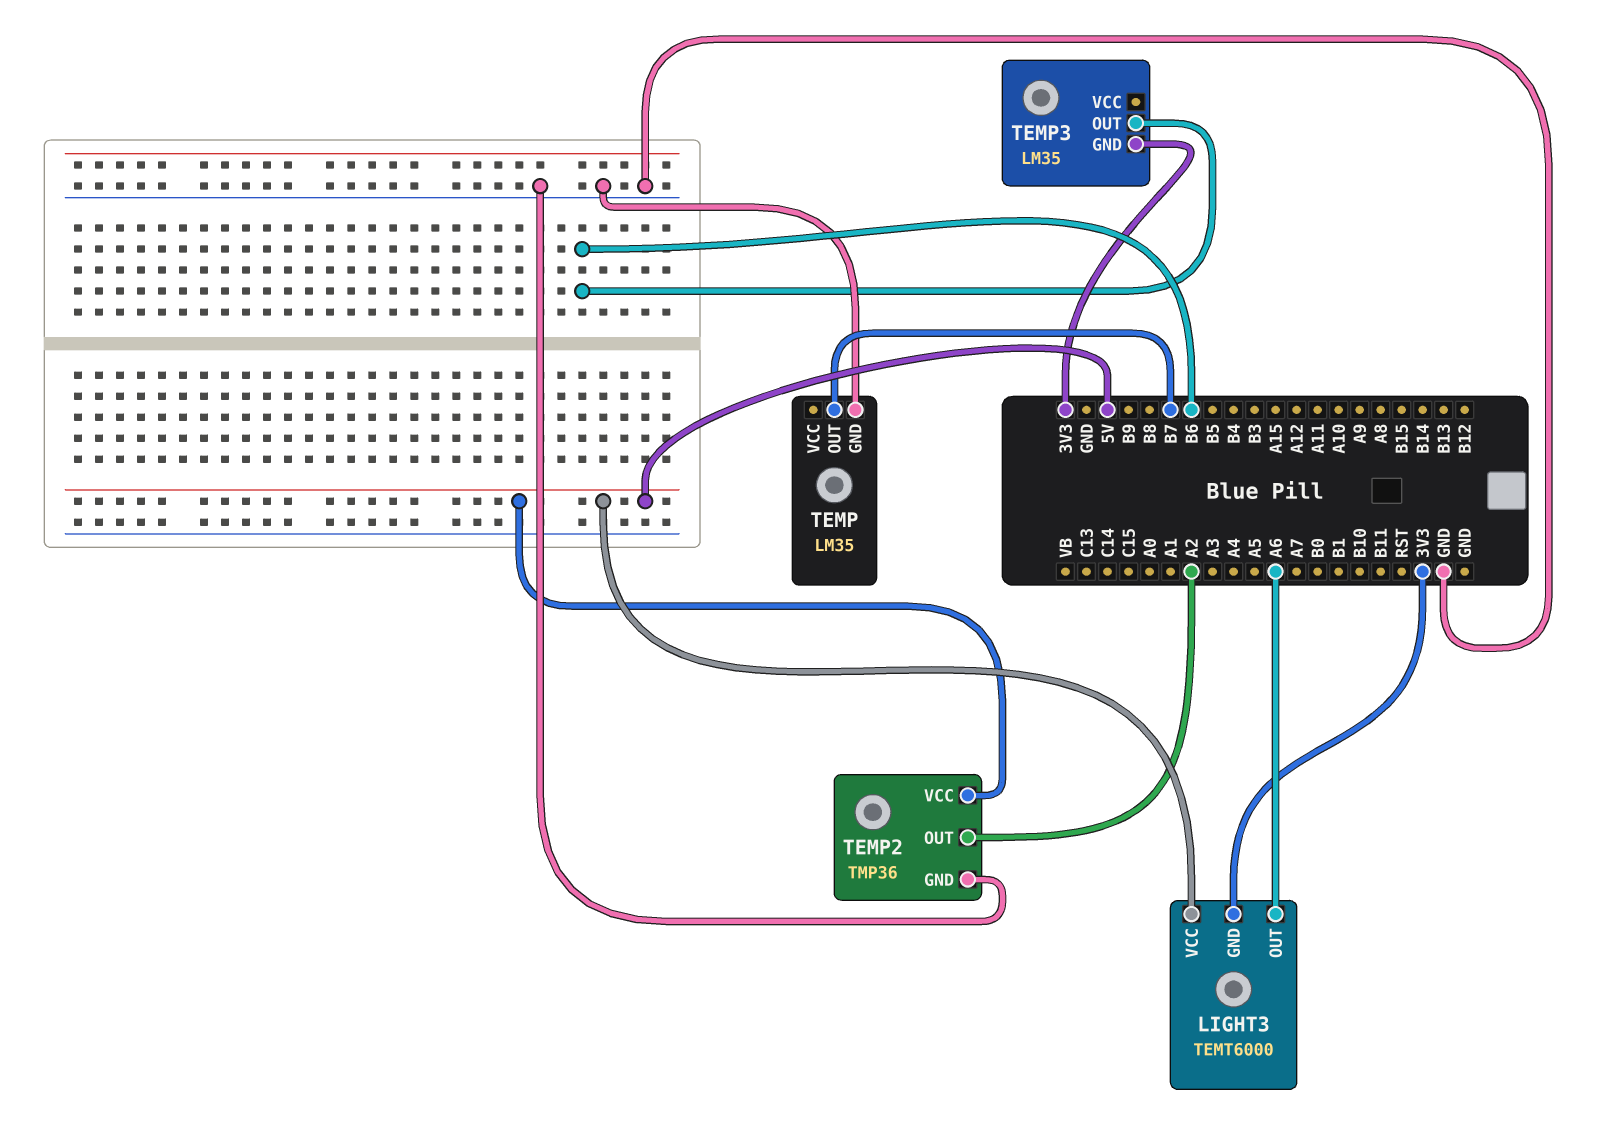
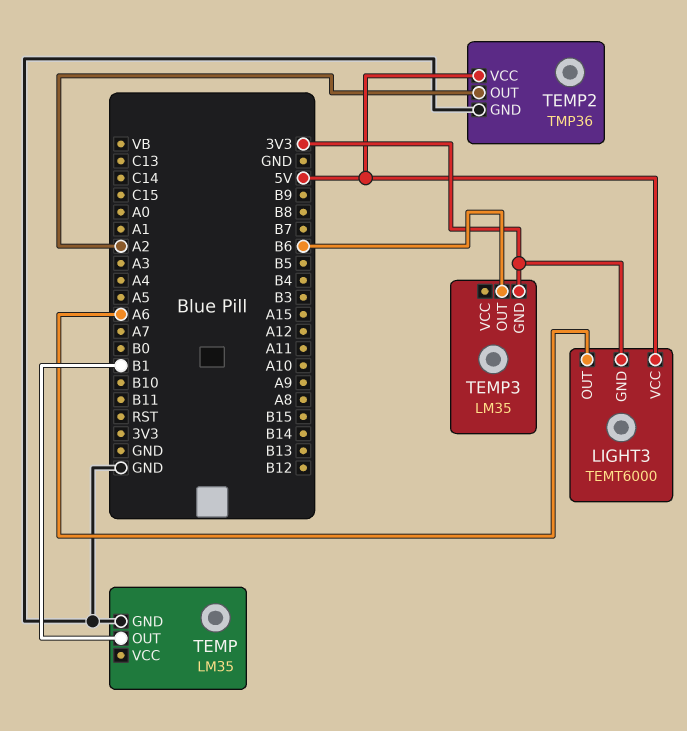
TEMP pin OUT: B7 -> B1

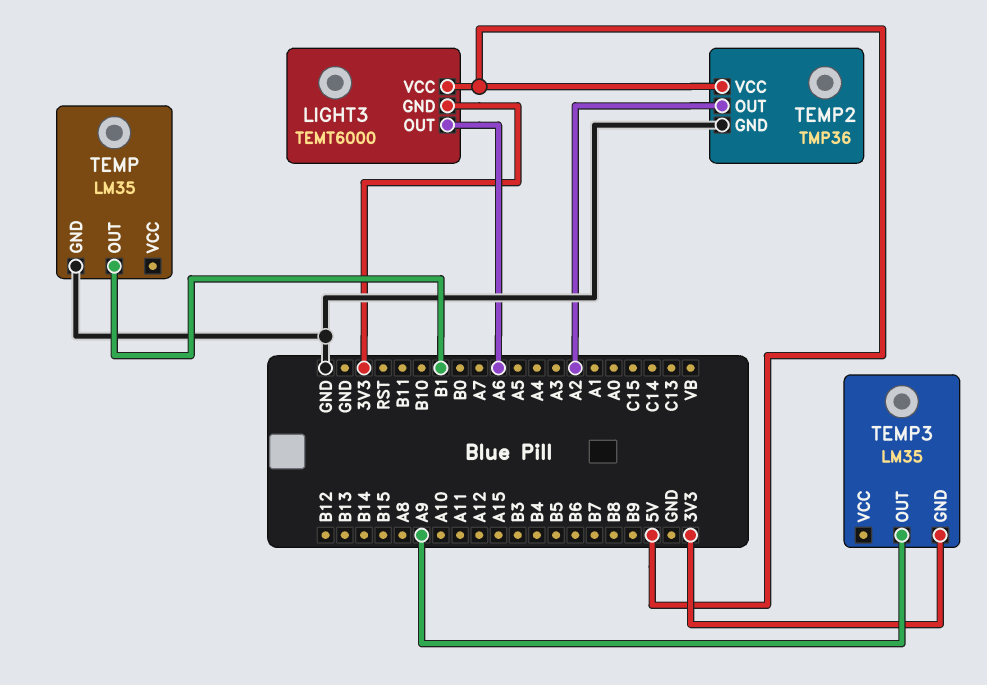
TEMP3 pin OUT: B6 -> A9

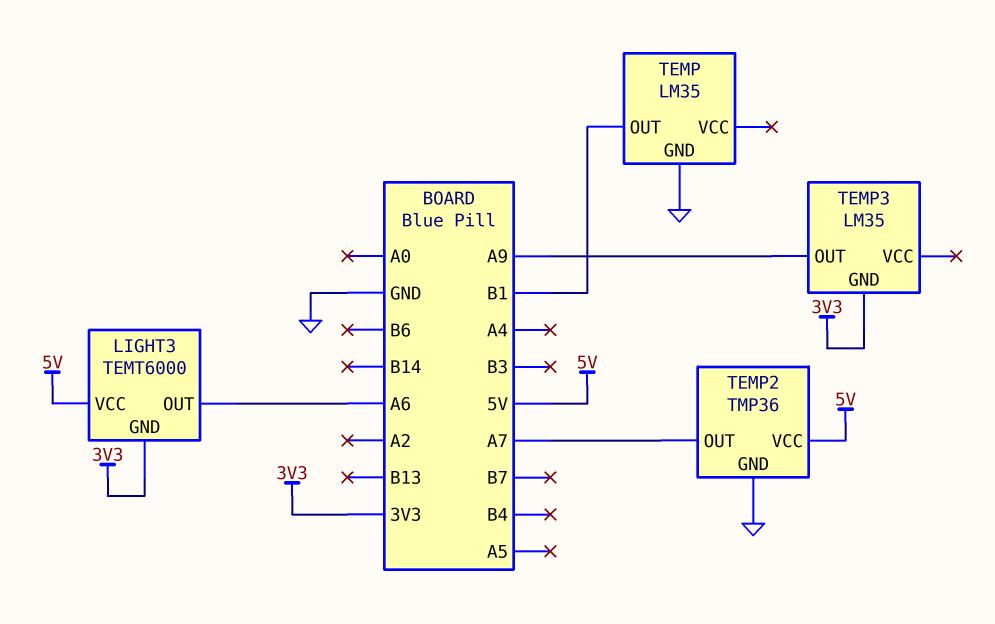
TEMP2 pin OUT: A2 -> A7

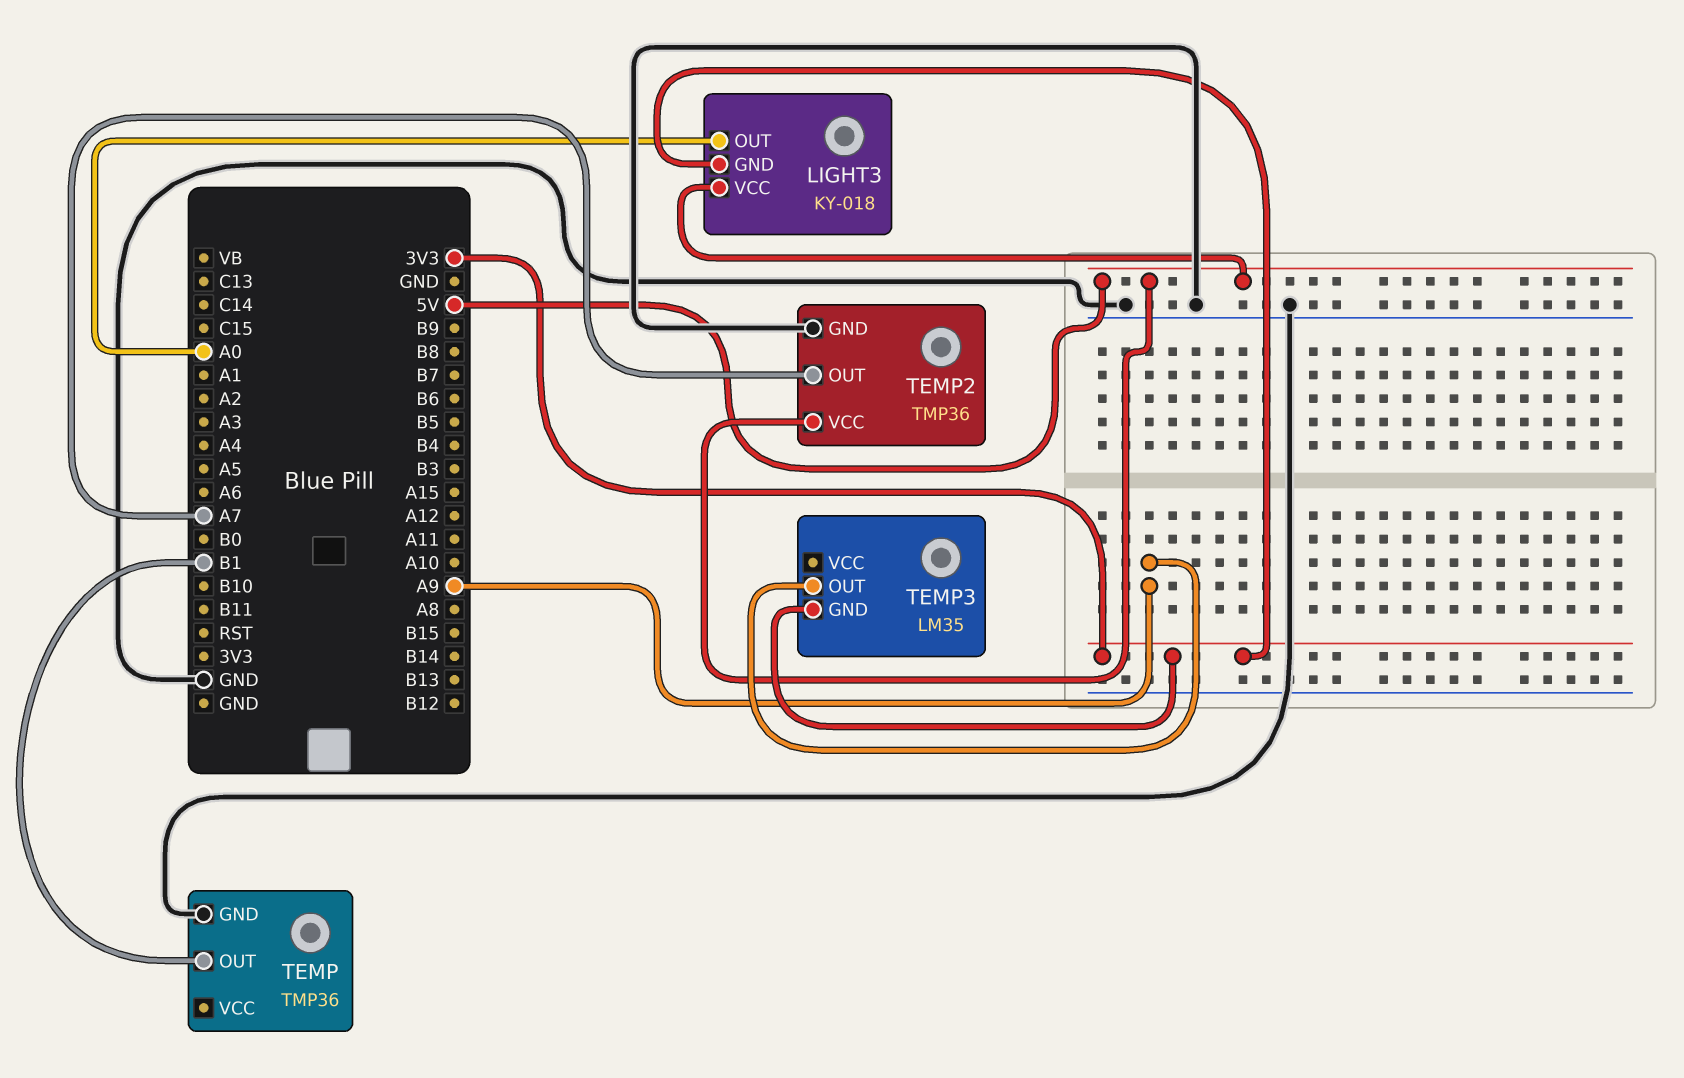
LIGHT3: TEMT6000 -> KY-018
LIGHT3 pin OUT: A6 -> A0
TEMP: LM35 -> TMP36

